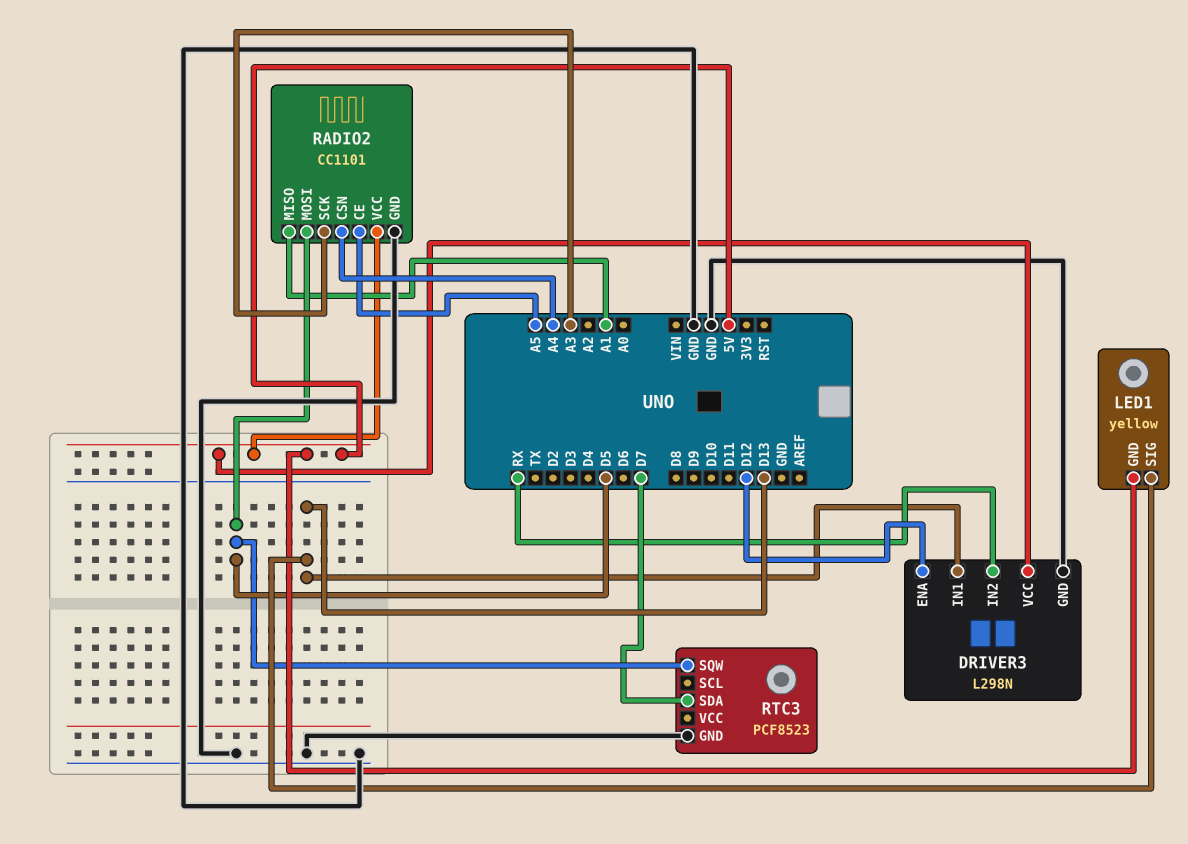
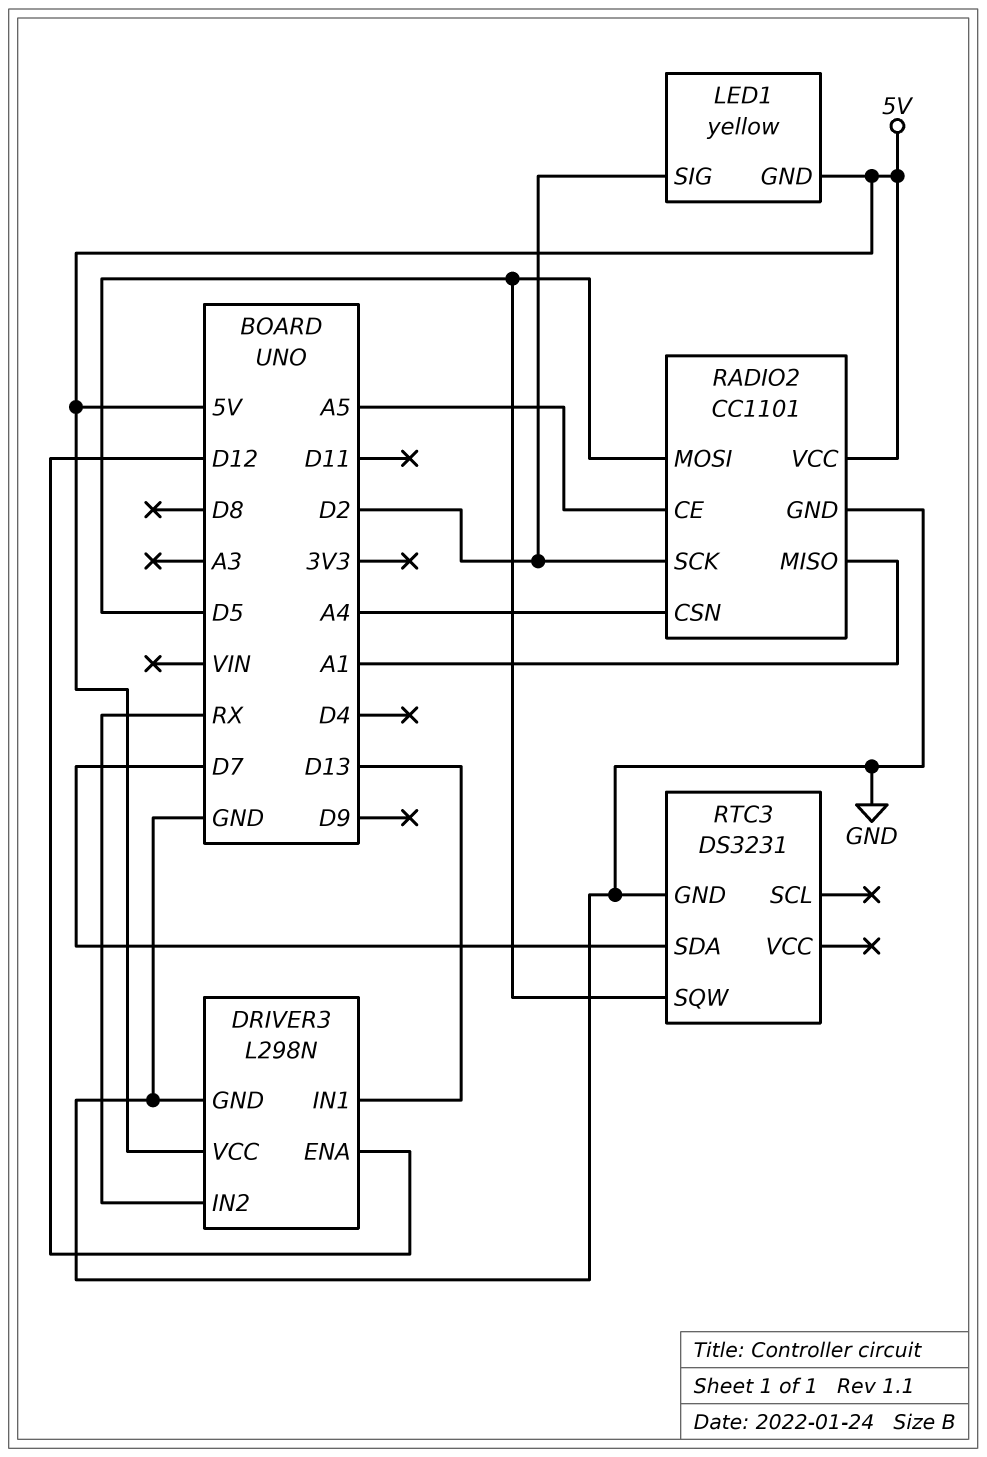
LED1 pin SIG: D13 -> D2
RADIO2 pin SCK: A3 -> D2
RTC3: PCF8523 -> DS3231

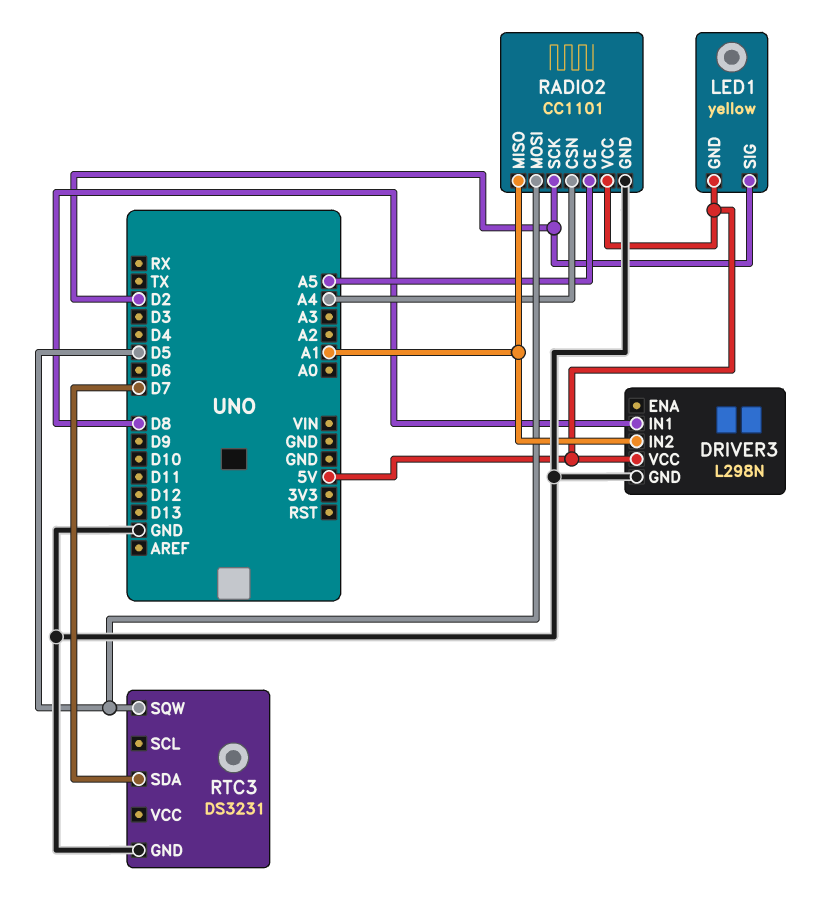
DRIVER3 pin ENA: D12 -> none
DRIVER3 pin IN1: D13 -> D8
DRIVER3 pin IN2: RX -> A1

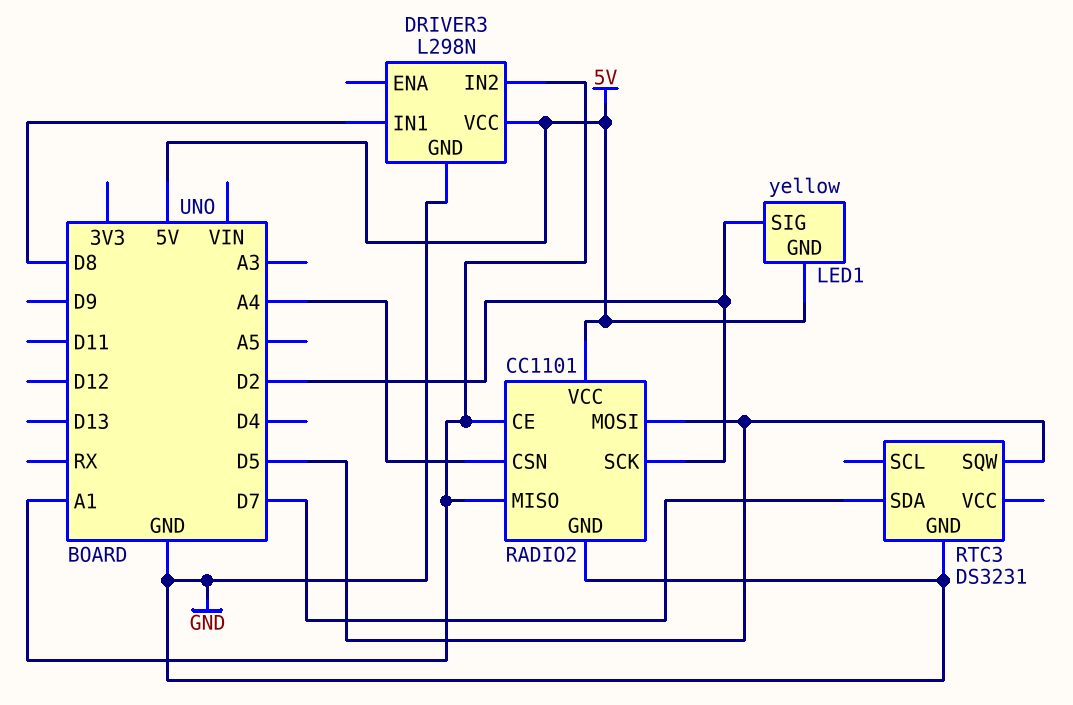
RADIO2 pin CE: A5 -> A1

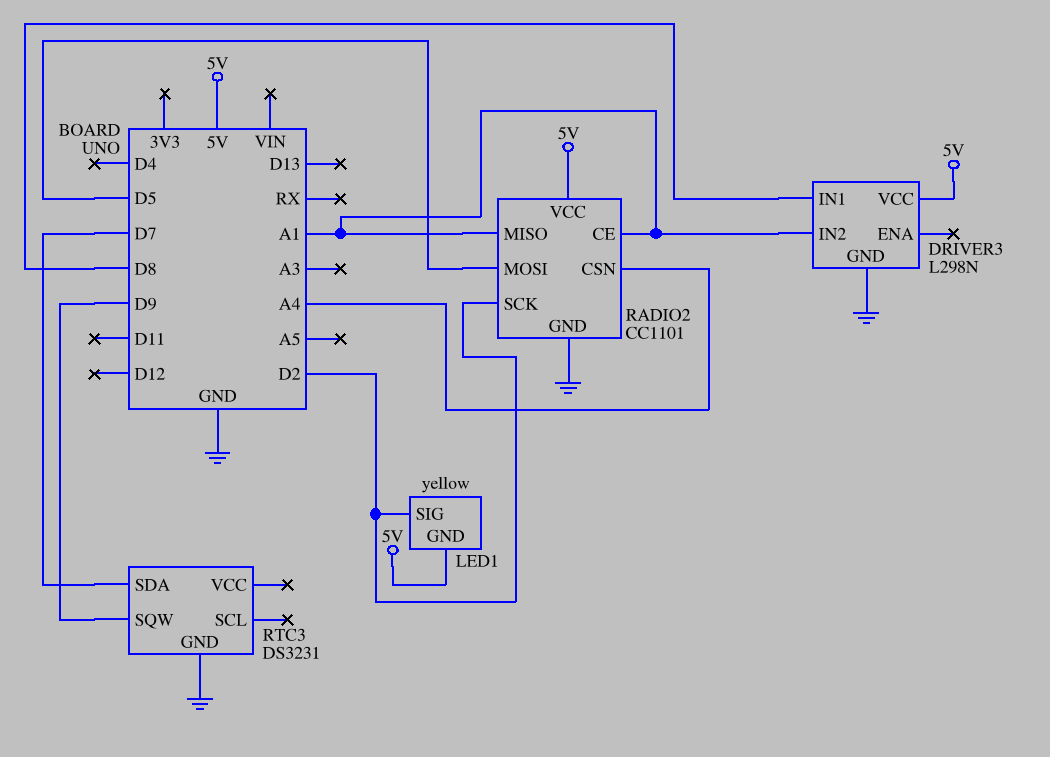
RTC3 pin SQW: D5 -> D9

